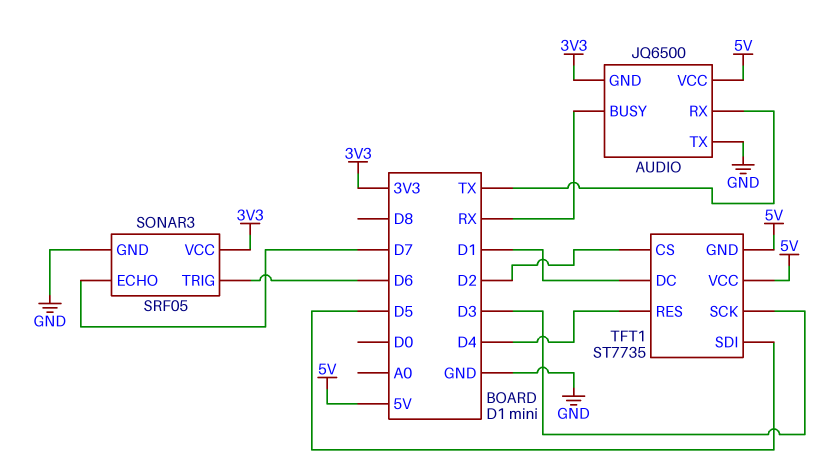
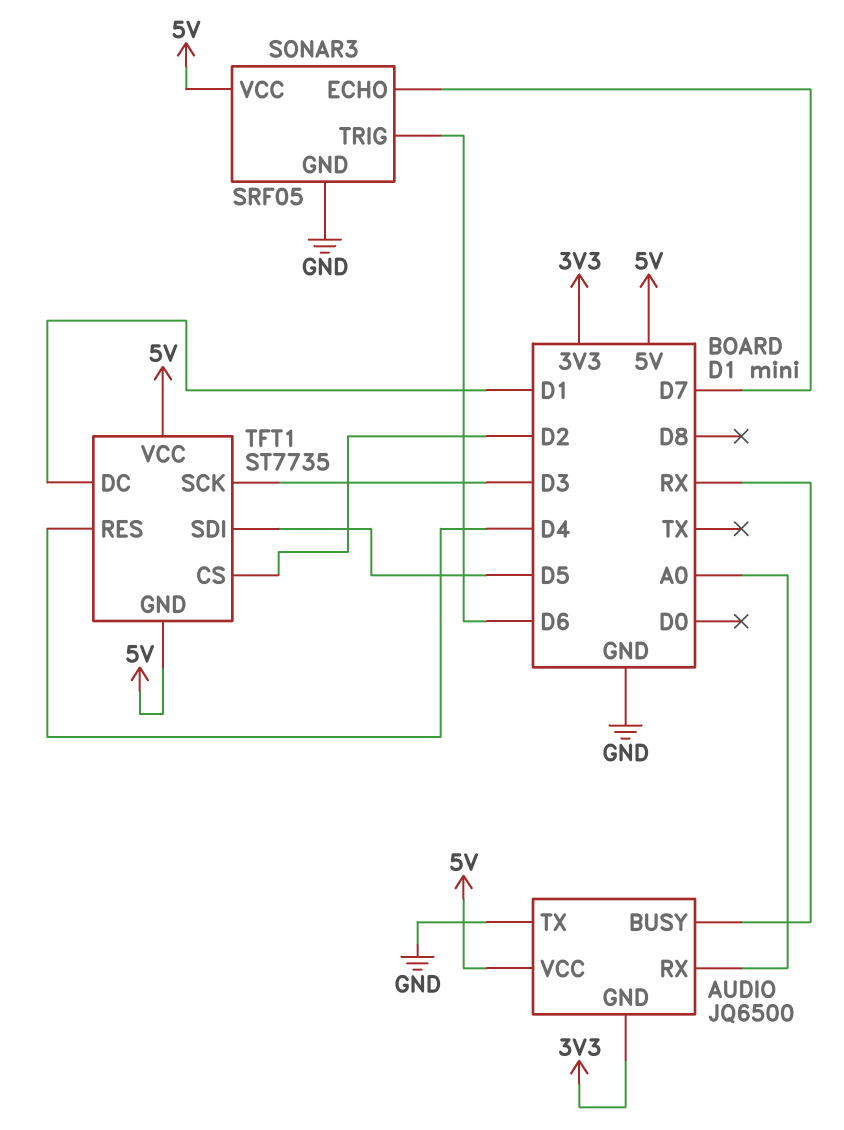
AUDIO pin RX: TX -> A0
SONAR3 pin VCC: 3V3 -> 5V

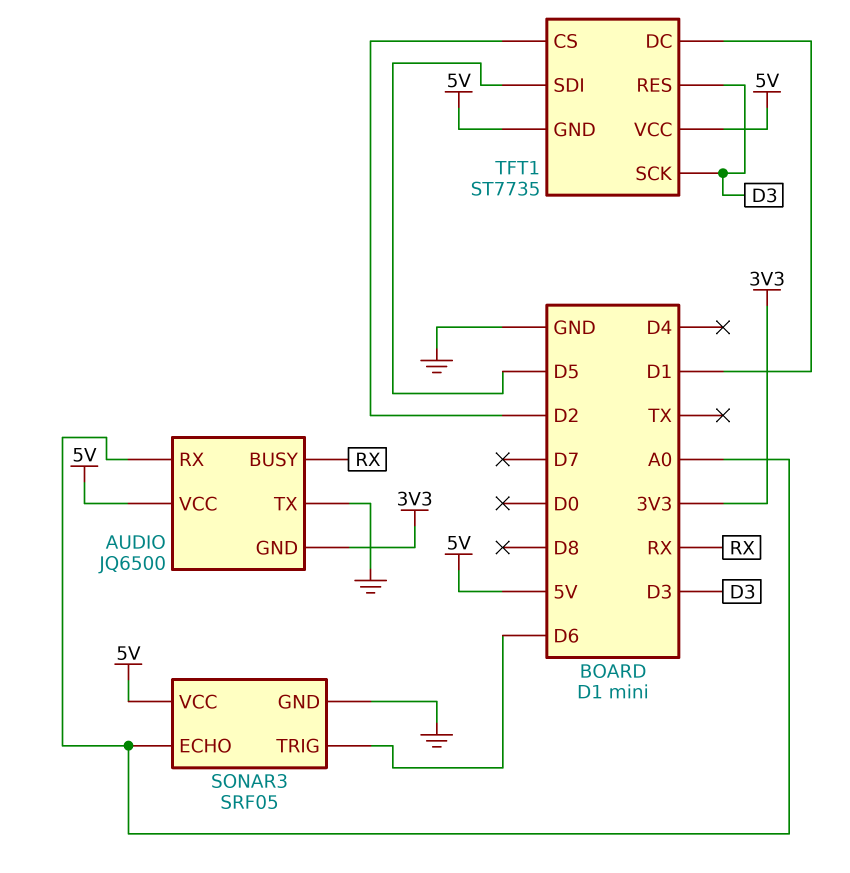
SONAR3 pin ECHO: D7 -> A0
TFT1 pin RES: D4 -> D3

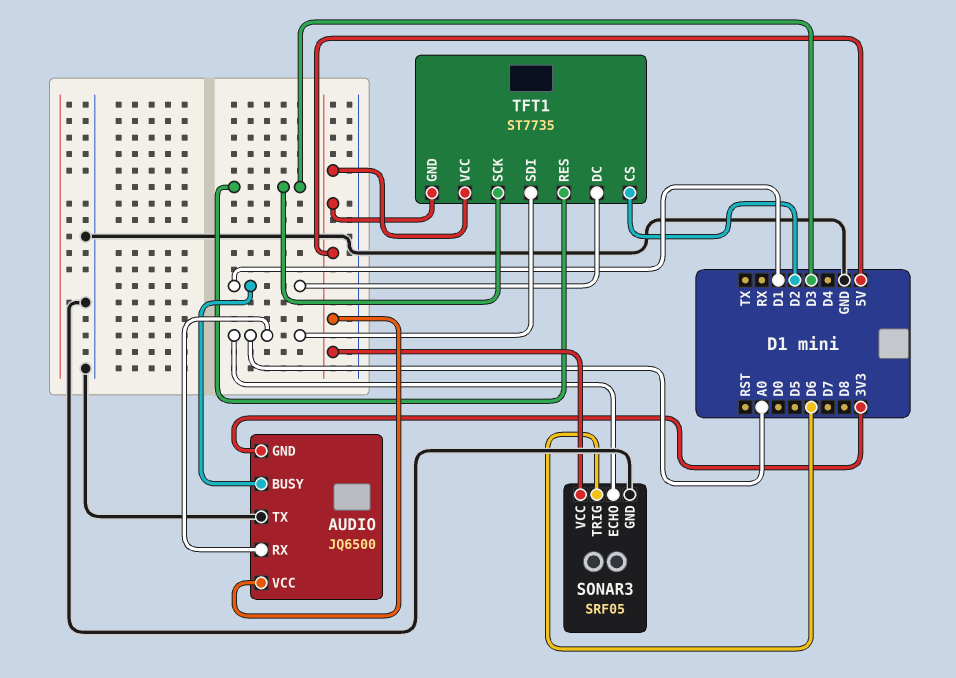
AUDIO pin BUSY: RX -> D1
TFT1 pin SDI: D5 -> A0

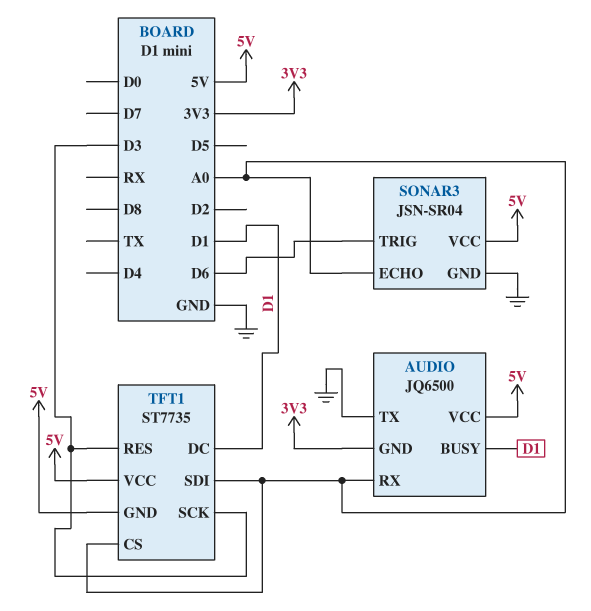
SONAR3: SRF05 -> JSN-SR04
TFT1 pin CS: D2 -> A0

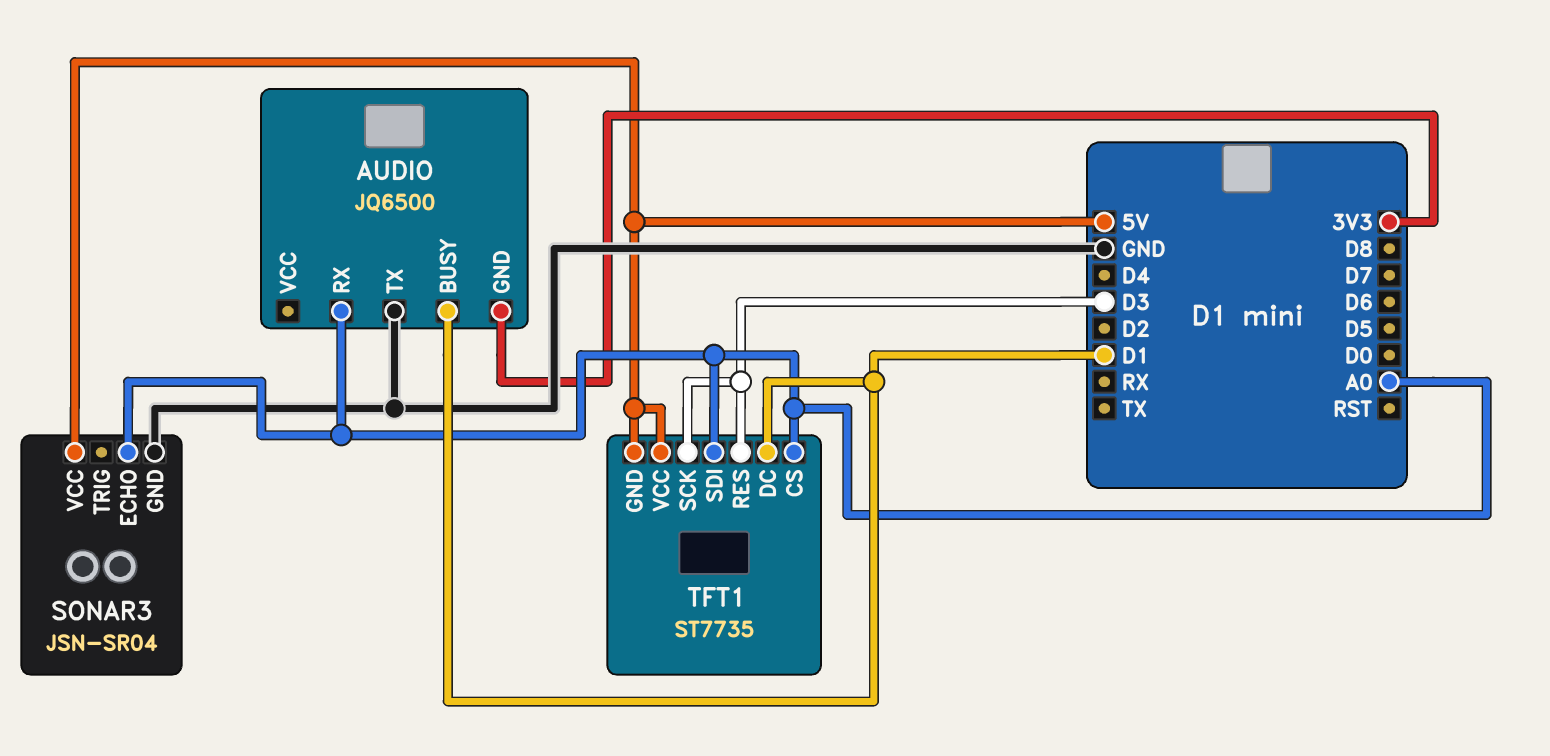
AUDIO pin VCC: 5V -> none
SONAR3 pin TRIG: D6 -> none

